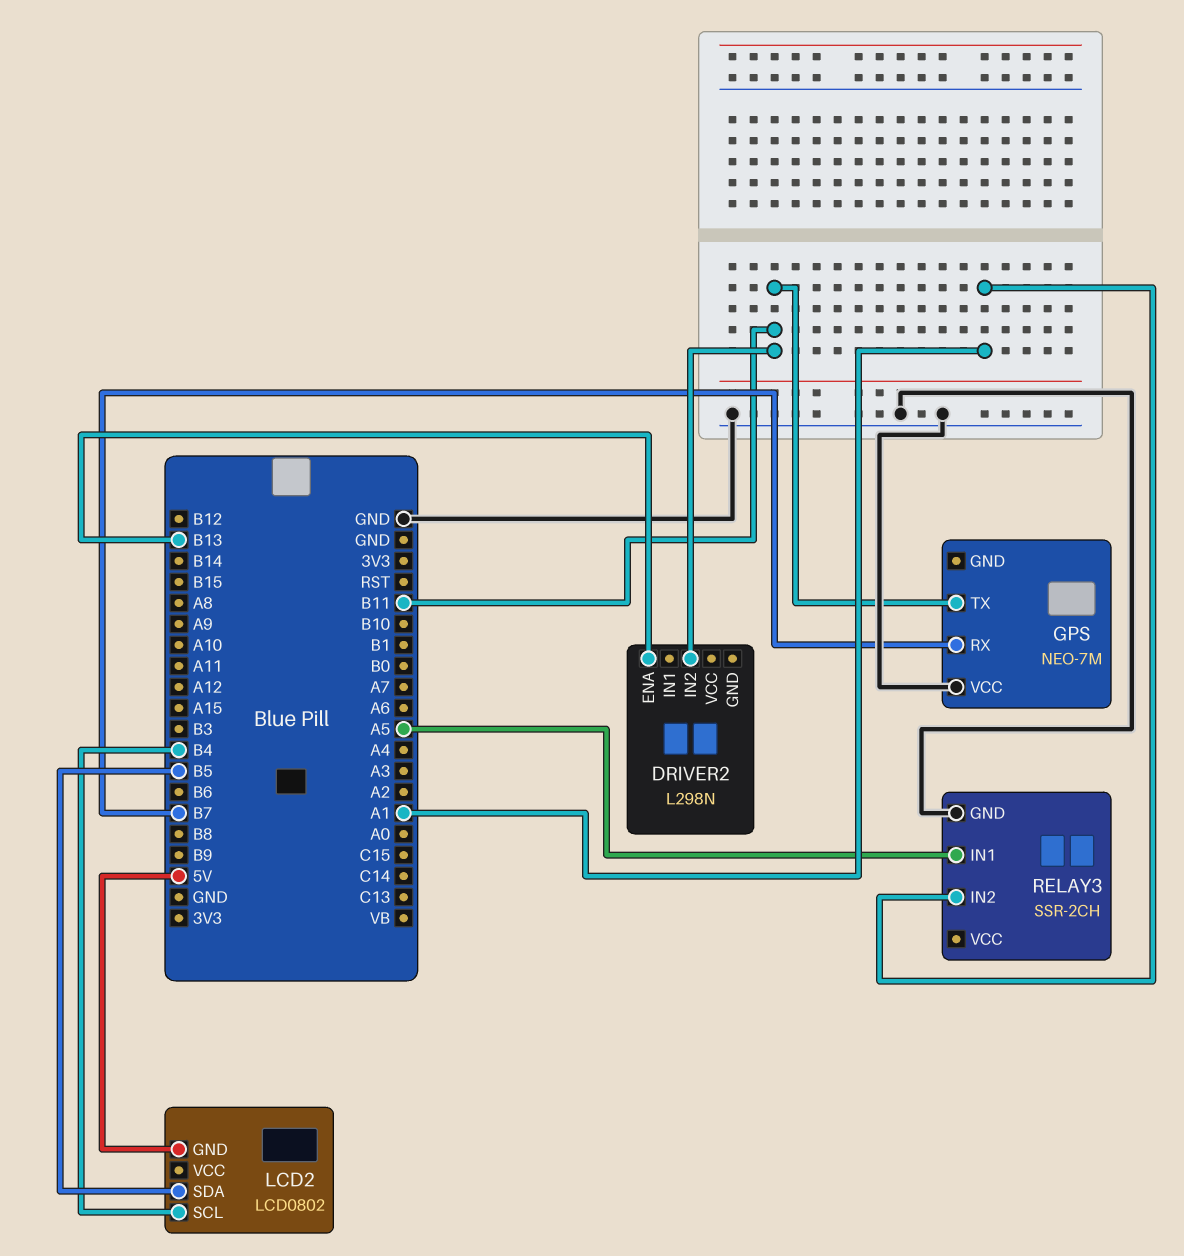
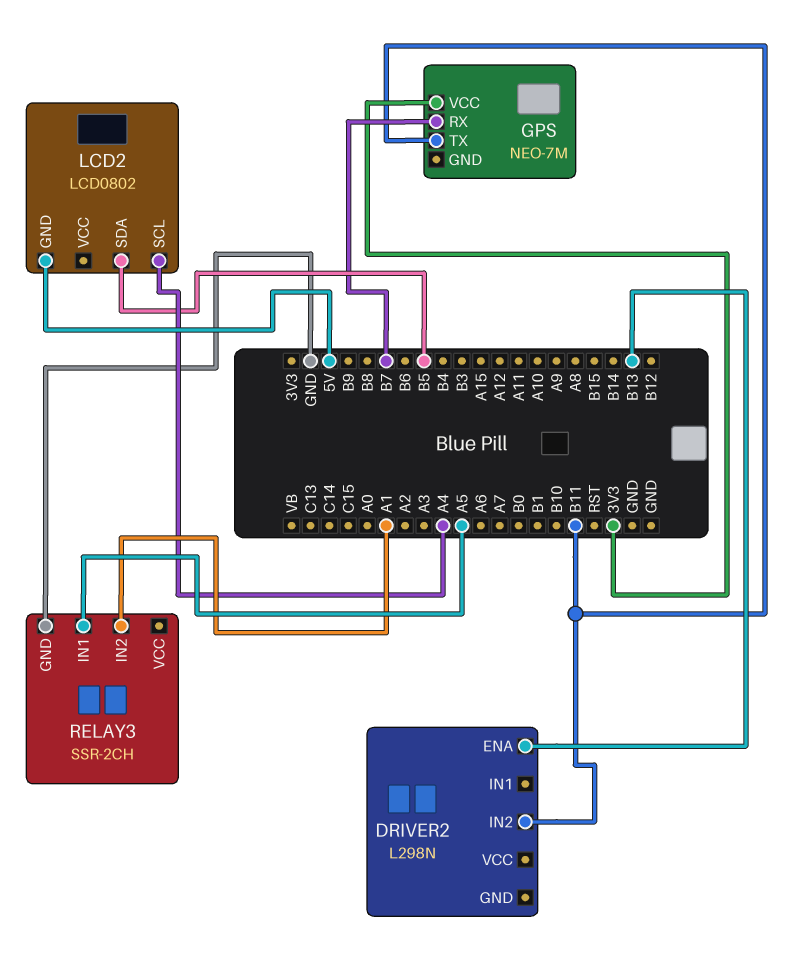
GPS pin VCC: GND -> 3V3
LCD2 pin SCL: B4 -> A4

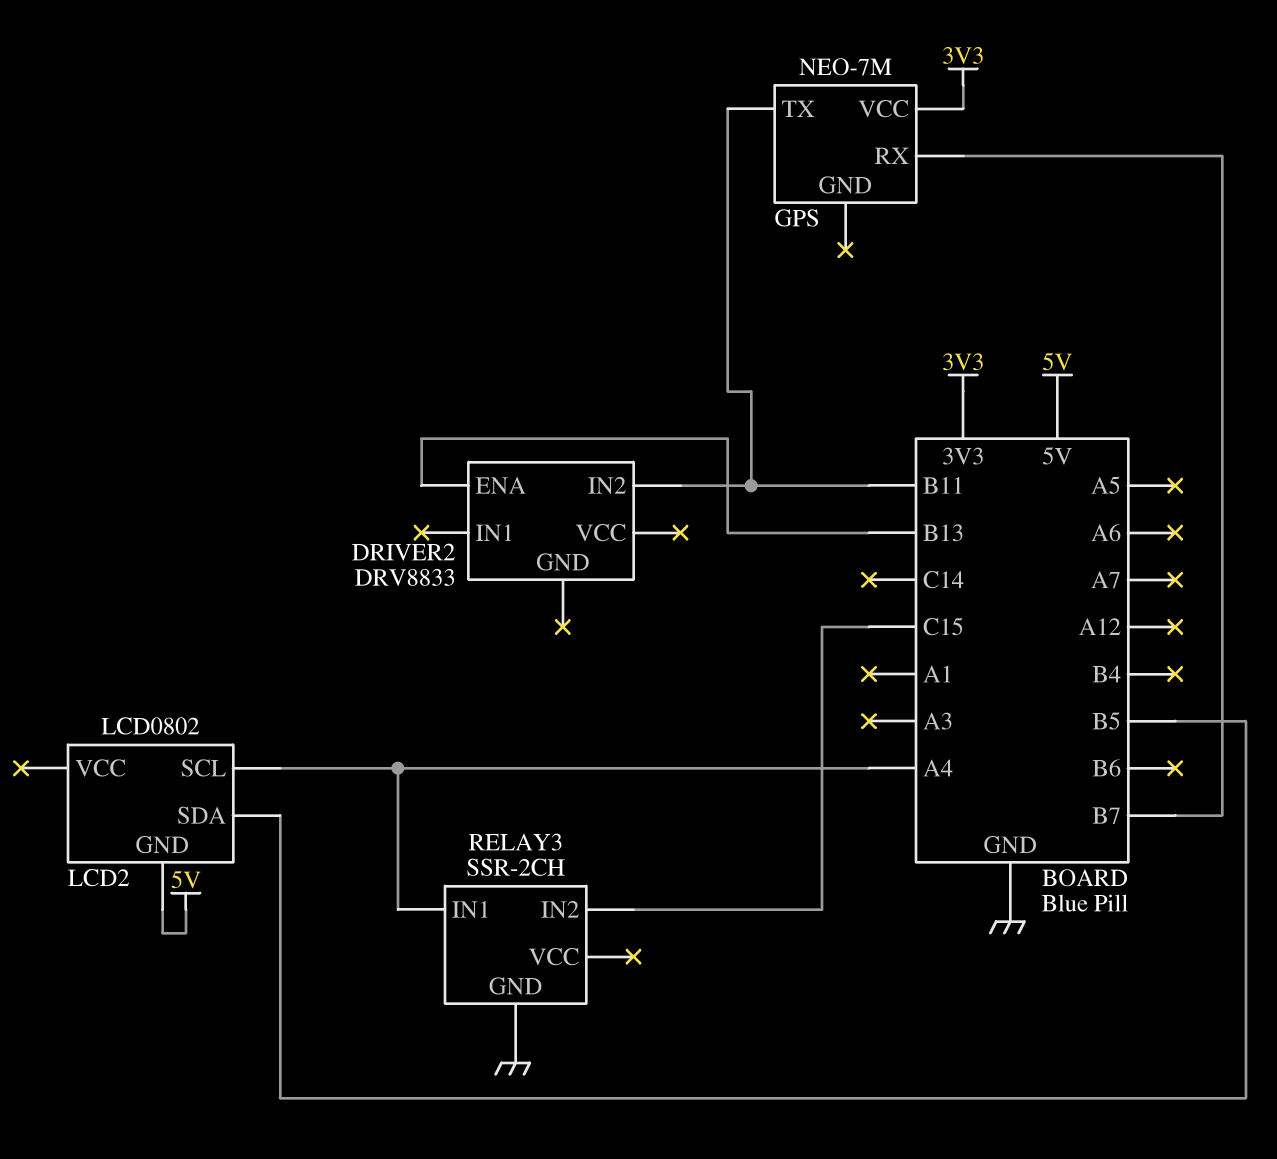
DRIVER2: L298N -> DRV8833
RELAY3 pin IN1: A5 -> A4
RELAY3 pin IN2: A1 -> C15

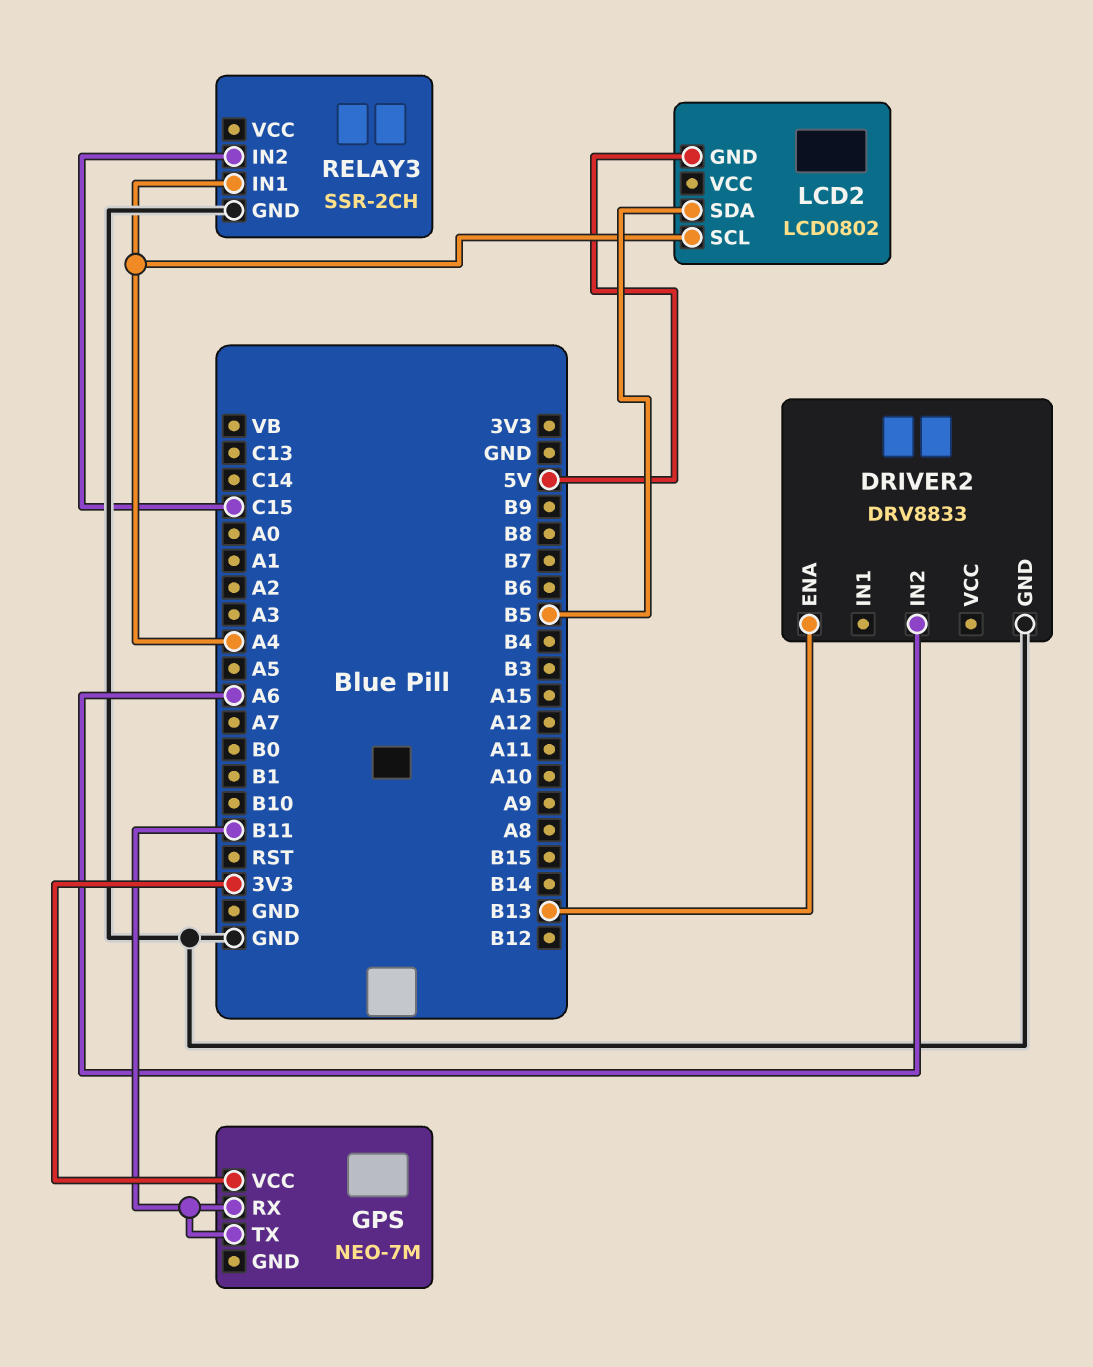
DRIVER2 pin GND: none -> GND
DRIVER2 pin IN2: B11 -> A6
GPS pin RX: B7 -> B11

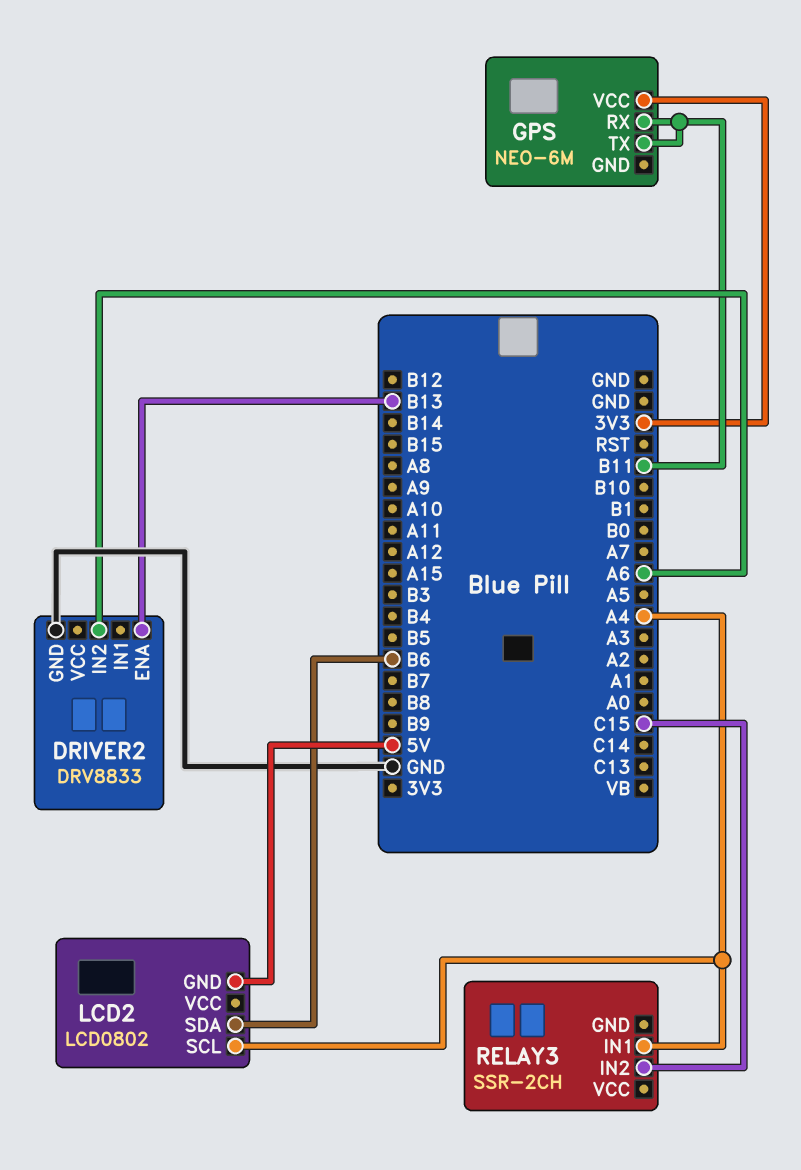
GPS: NEO-7M -> NEO-6M
LCD2 pin SDA: B5 -> B6
RELAY3 pin GND: GND -> none

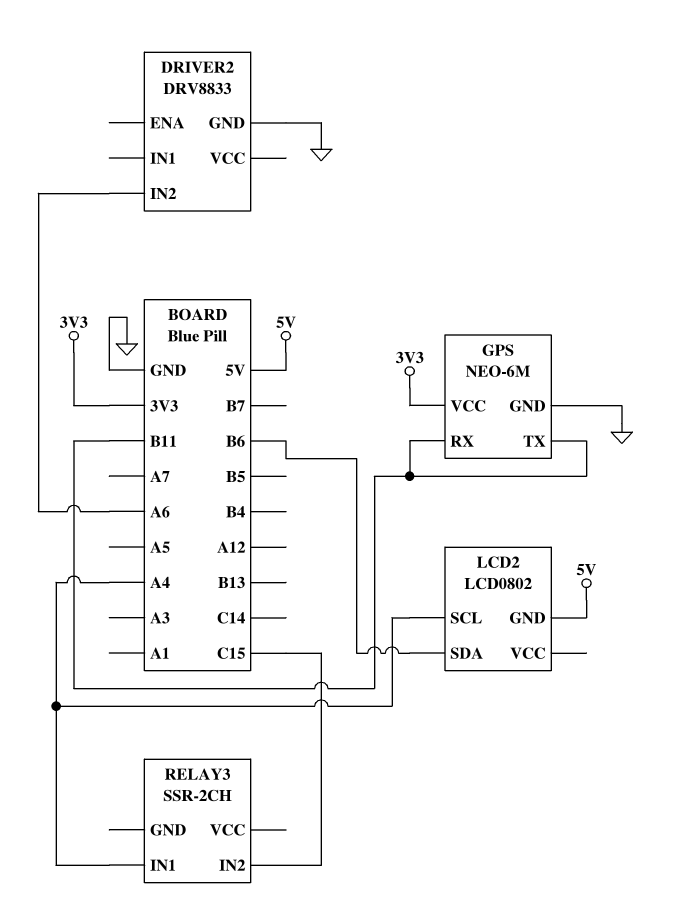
DRIVER2 pin ENA: B13 -> none
GPS pin GND: none -> GND

